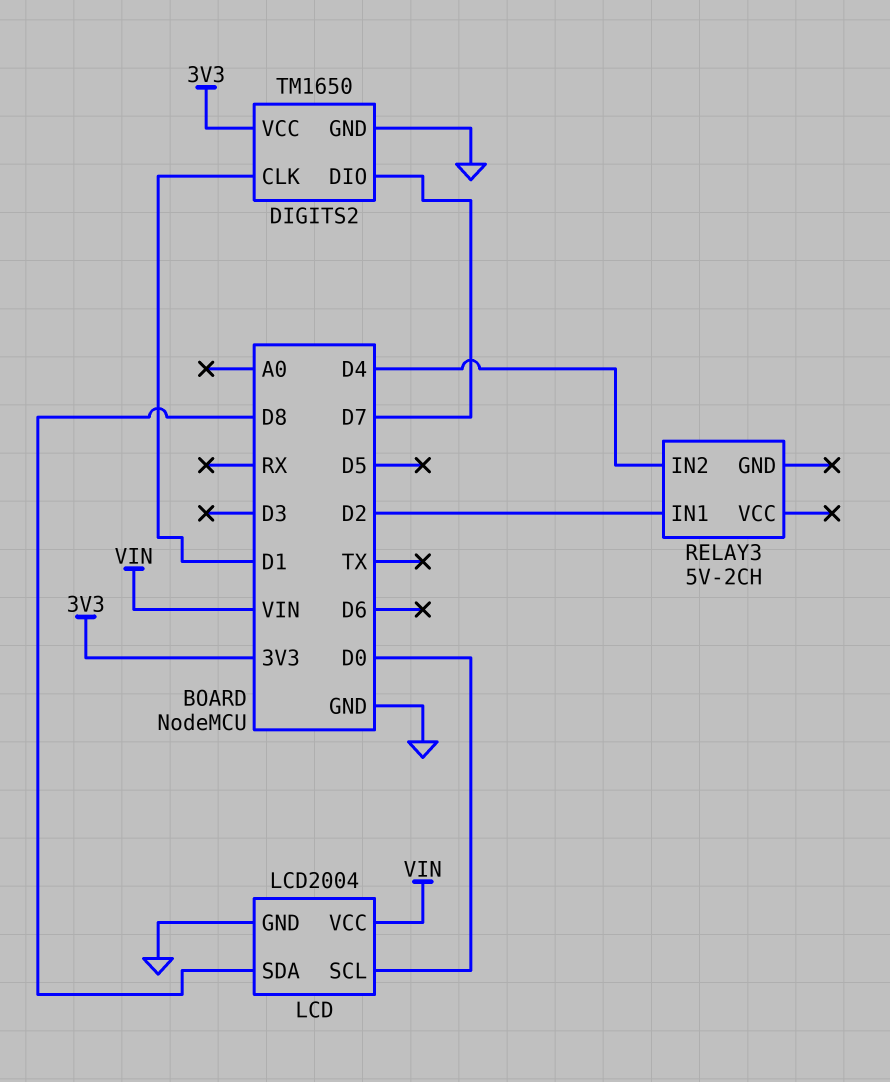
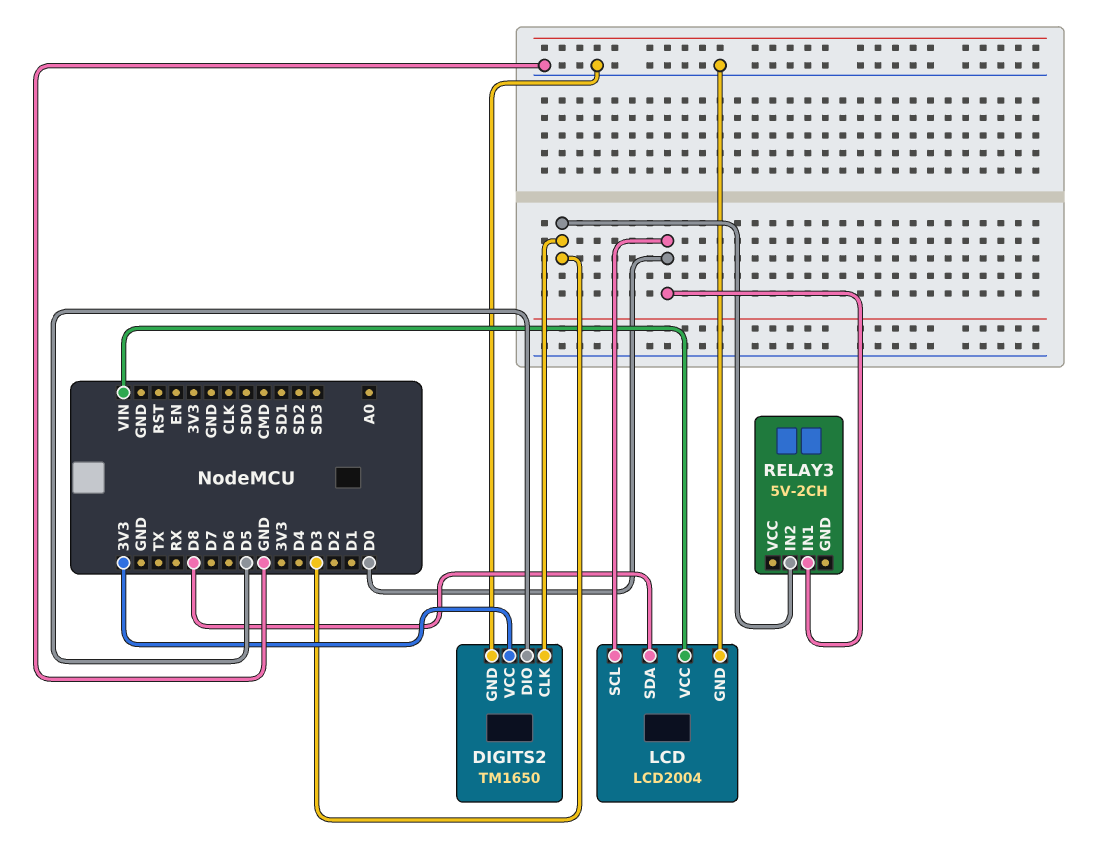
DIGITS2 pin CLK: D1 -> D3
DIGITS2 pin DIO: D7 -> D5
RELAY3 pin IN1: D2 -> D0
RELAY3 pin IN2: D4 -> D3

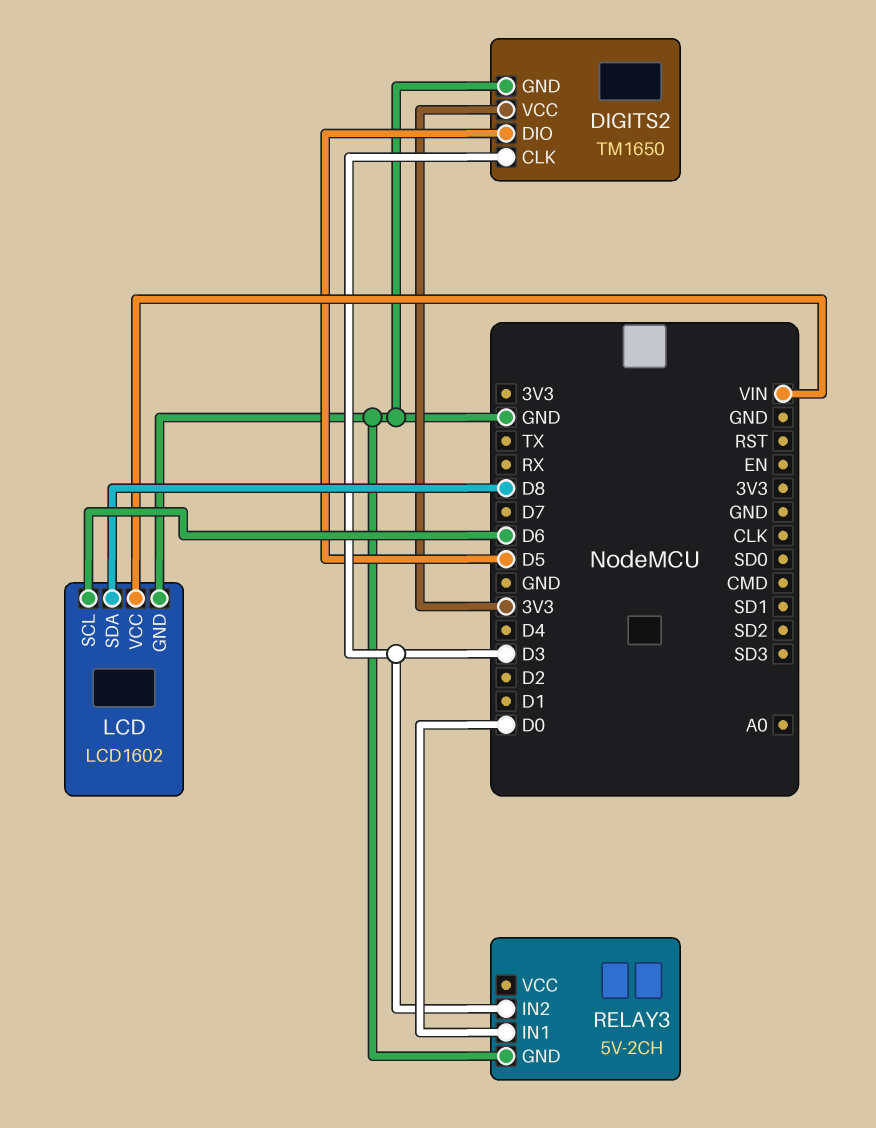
LCD: LCD2004 -> LCD1602
LCD pin SCL: D0 -> D6
RELAY3 pin GND: none -> GND

